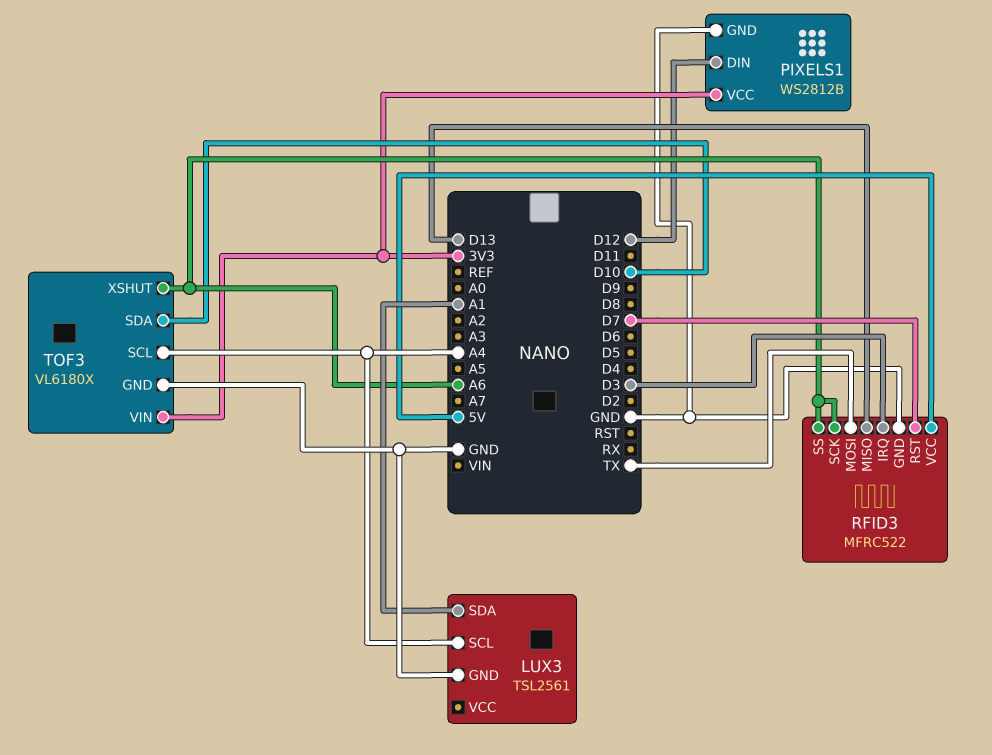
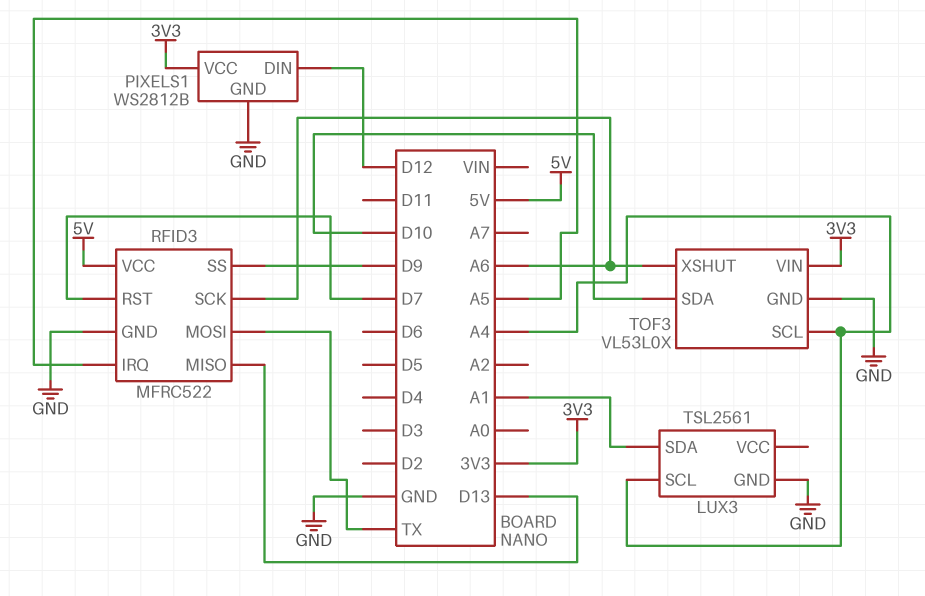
RFID3 pin IRQ: D3 -> A5
RFID3 pin SS: A6 -> D9
TOF3: VL6180X -> VL53L0X

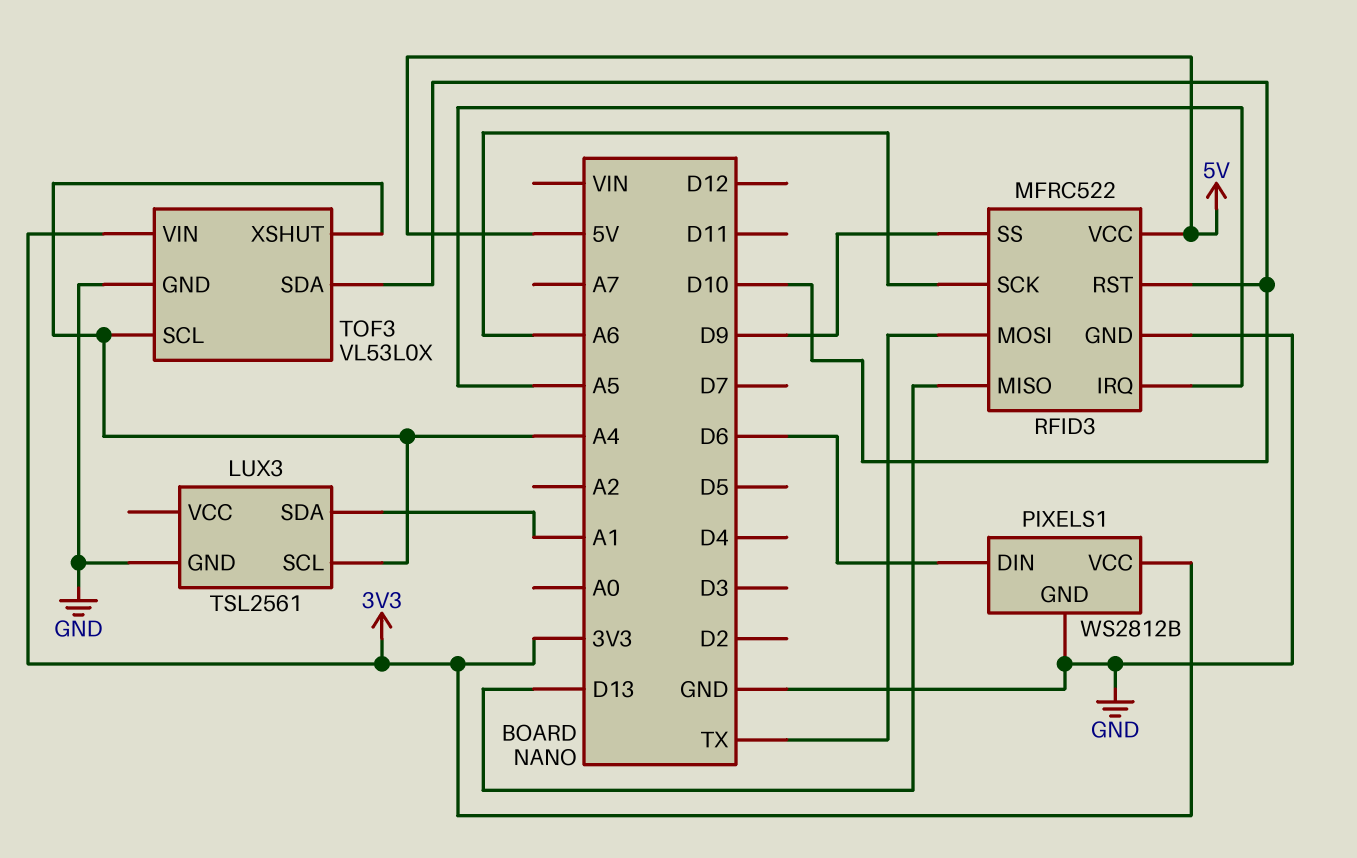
PIXELS1 pin DIN: D12 -> D6
RFID3 pin RST: D7 -> D10
TOF3 pin XSHUT: A6 -> A4

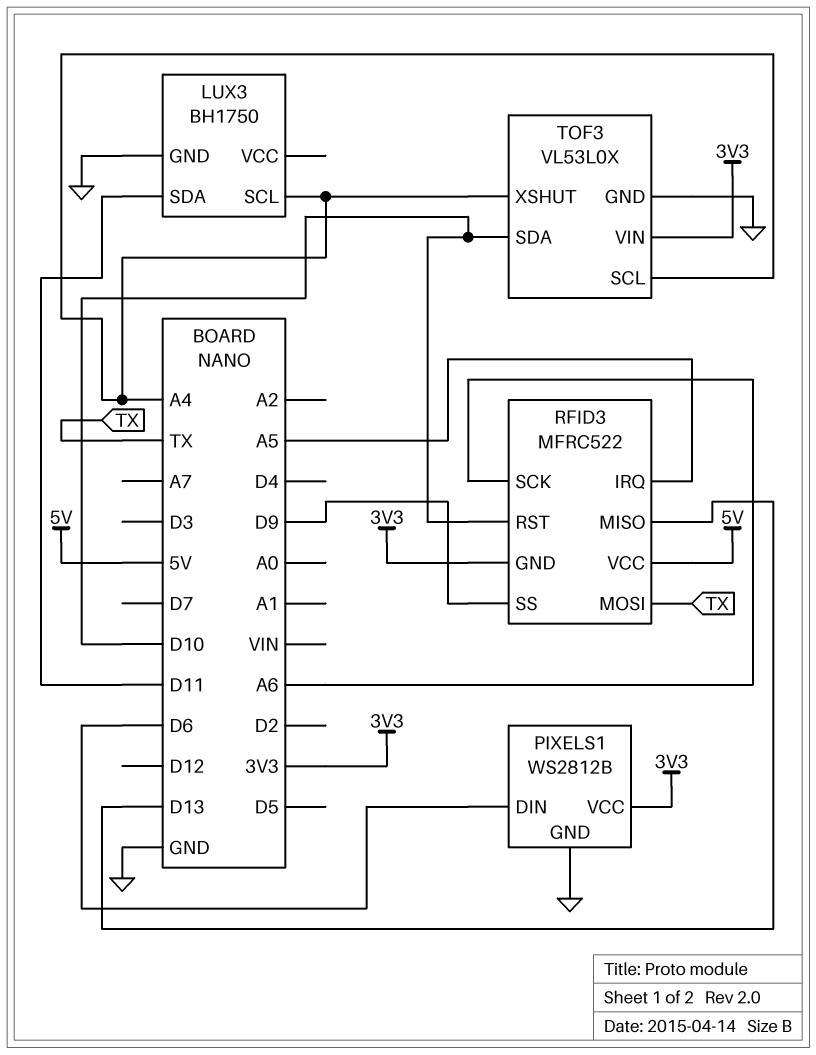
LUX3: TSL2561 -> BH1750
LUX3 pin SDA: A1 -> D11
RFID3 pin GND: GND -> 3V3

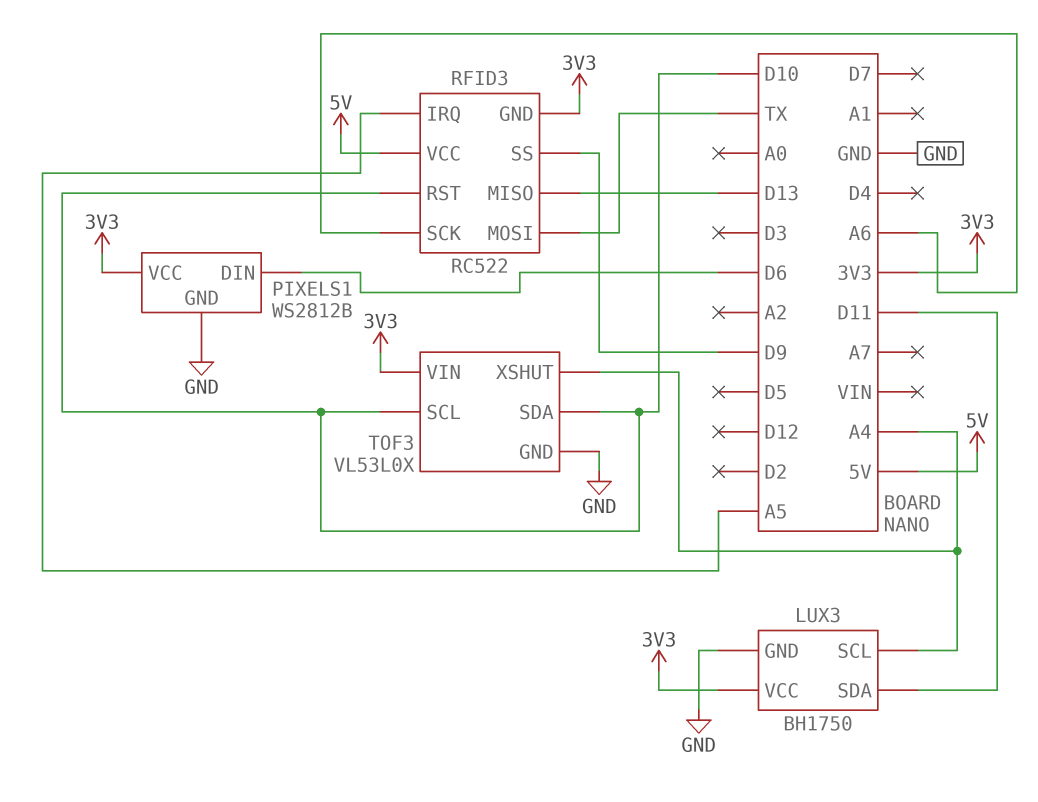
LUX3 pin VCC: none -> 3V3
RFID3: MFRC522 -> RC522
TOF3 pin SCL: A4 -> D10

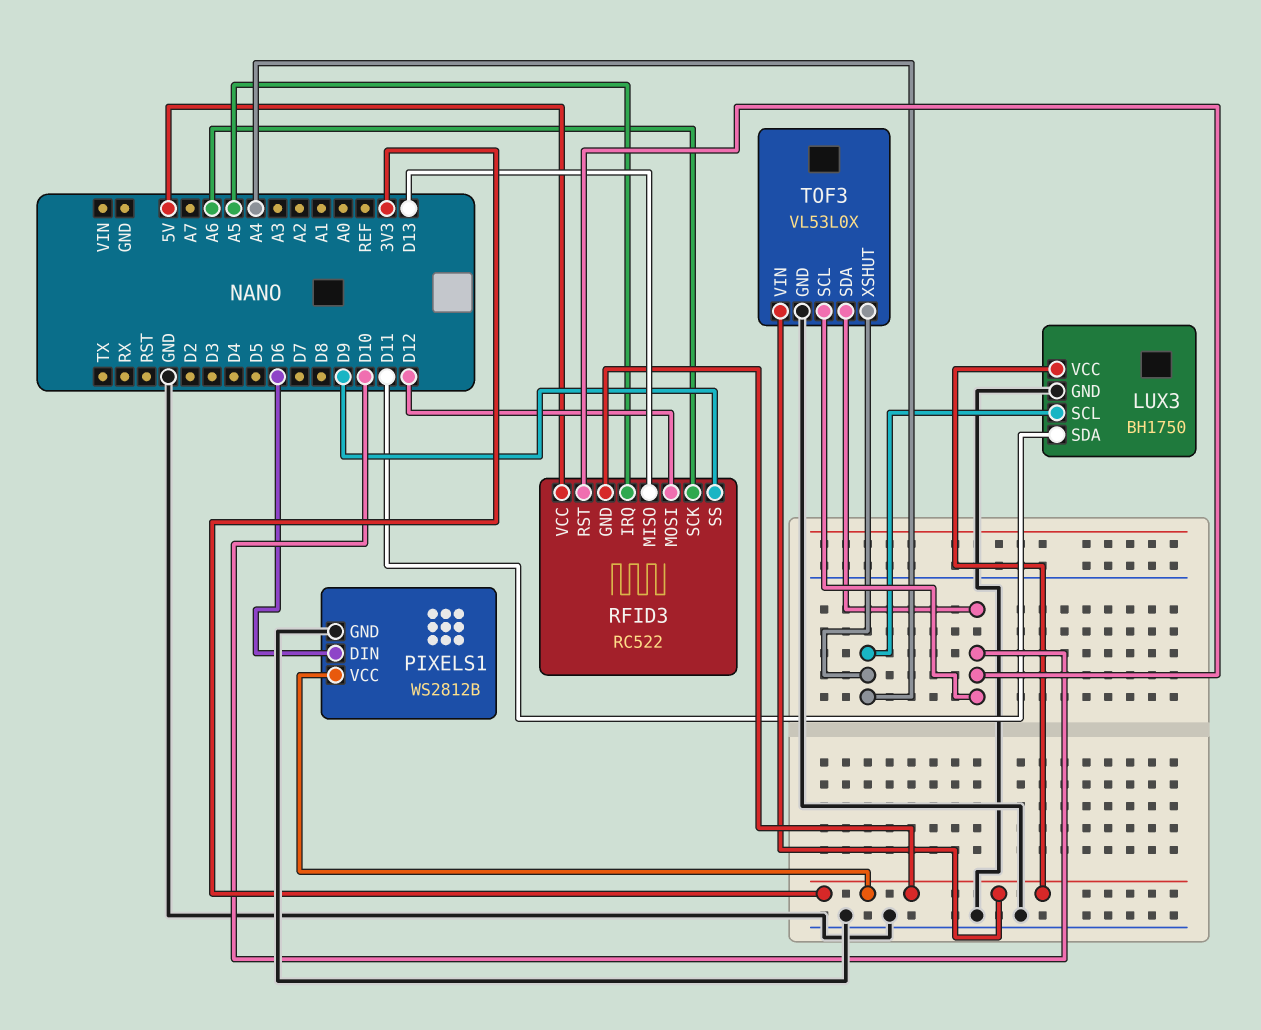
RFID3 pin MOSI: TX -> D12

